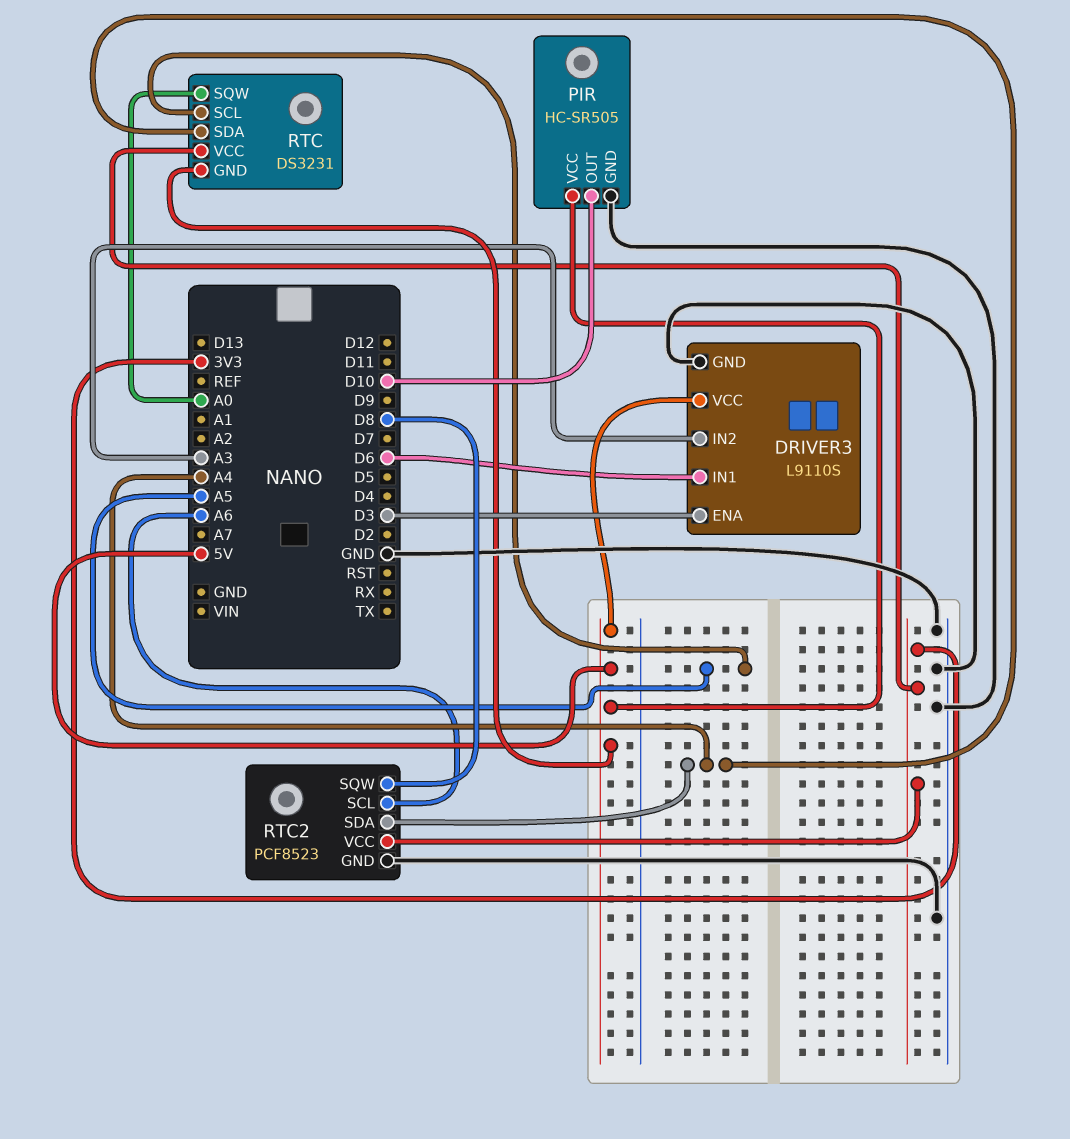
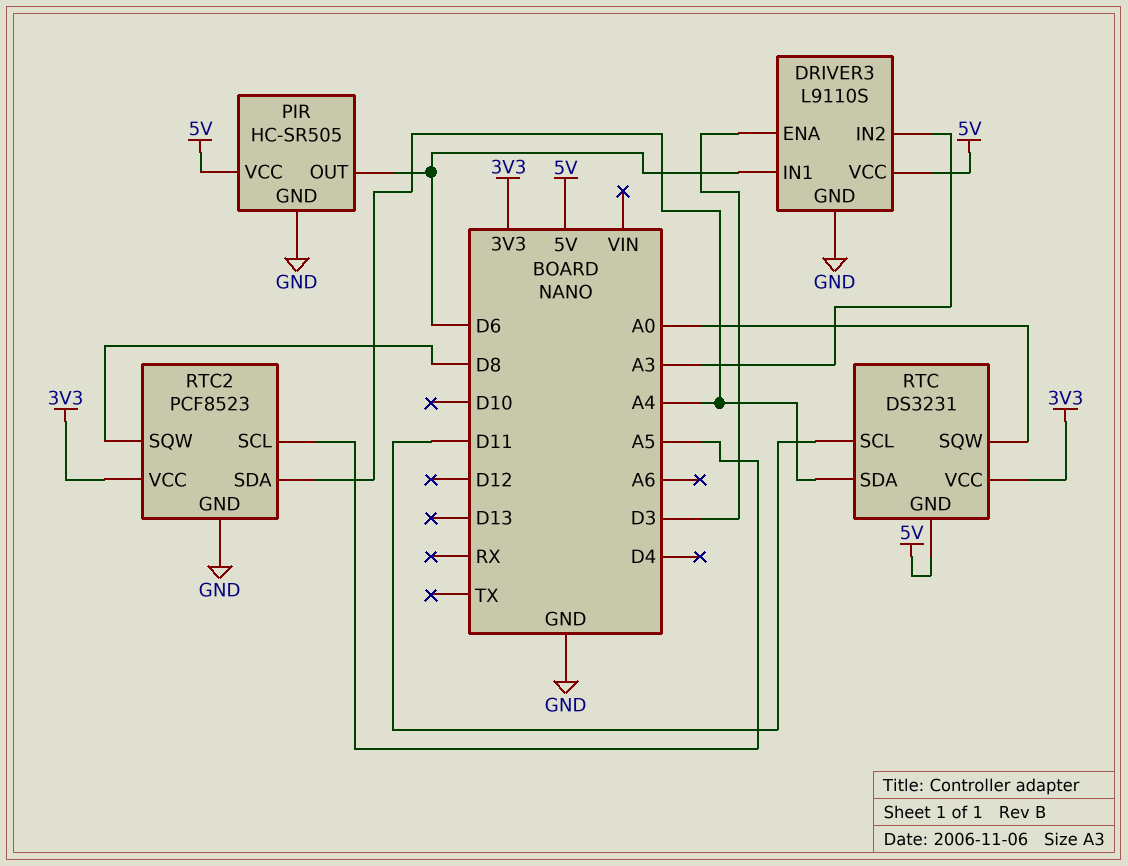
PIR pin OUT: D10 -> D6
RTC pin SCL: A5 -> D11
RTC2 pin SCL: A6 -> A5

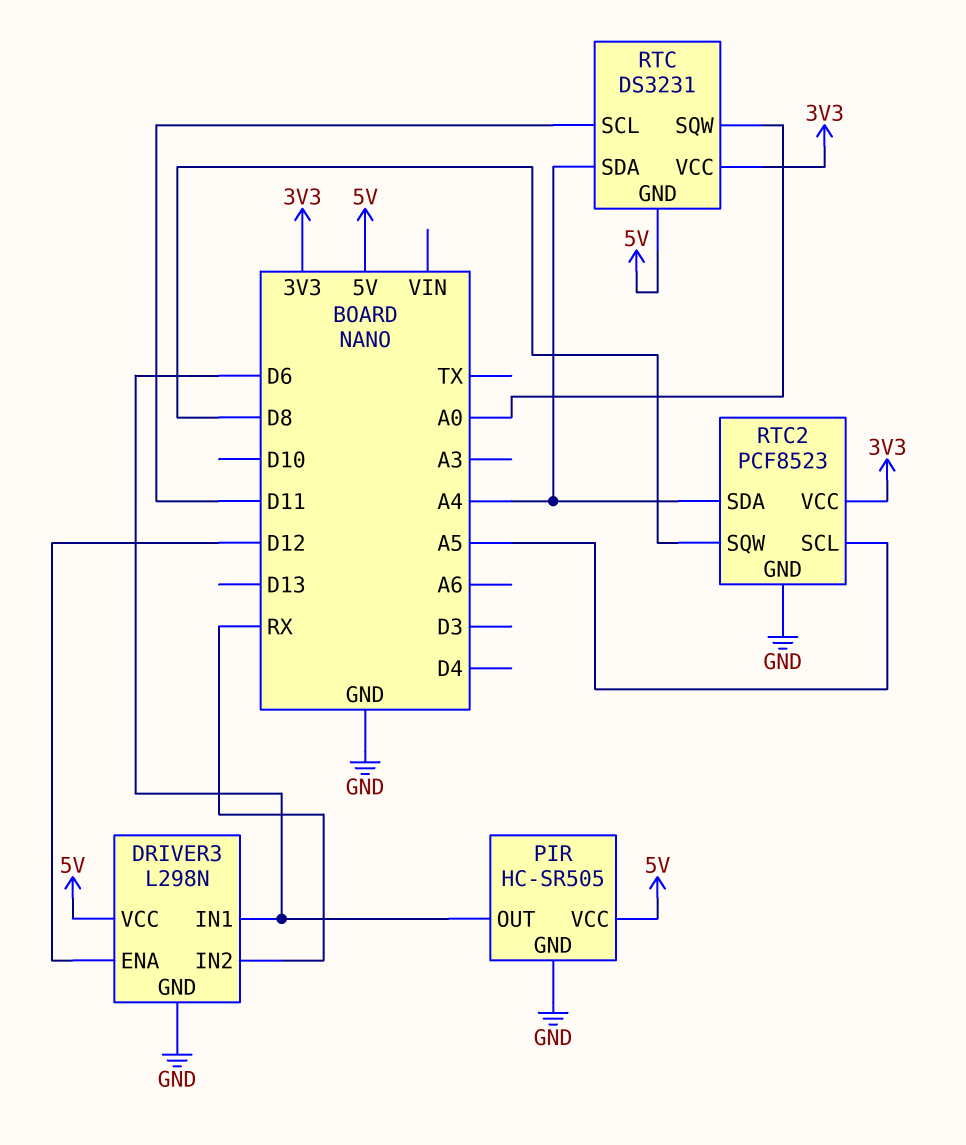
DRIVER3: L9110S -> L298N
DRIVER3 pin ENA: D3 -> D12
DRIVER3 pin IN2: A3 -> RX

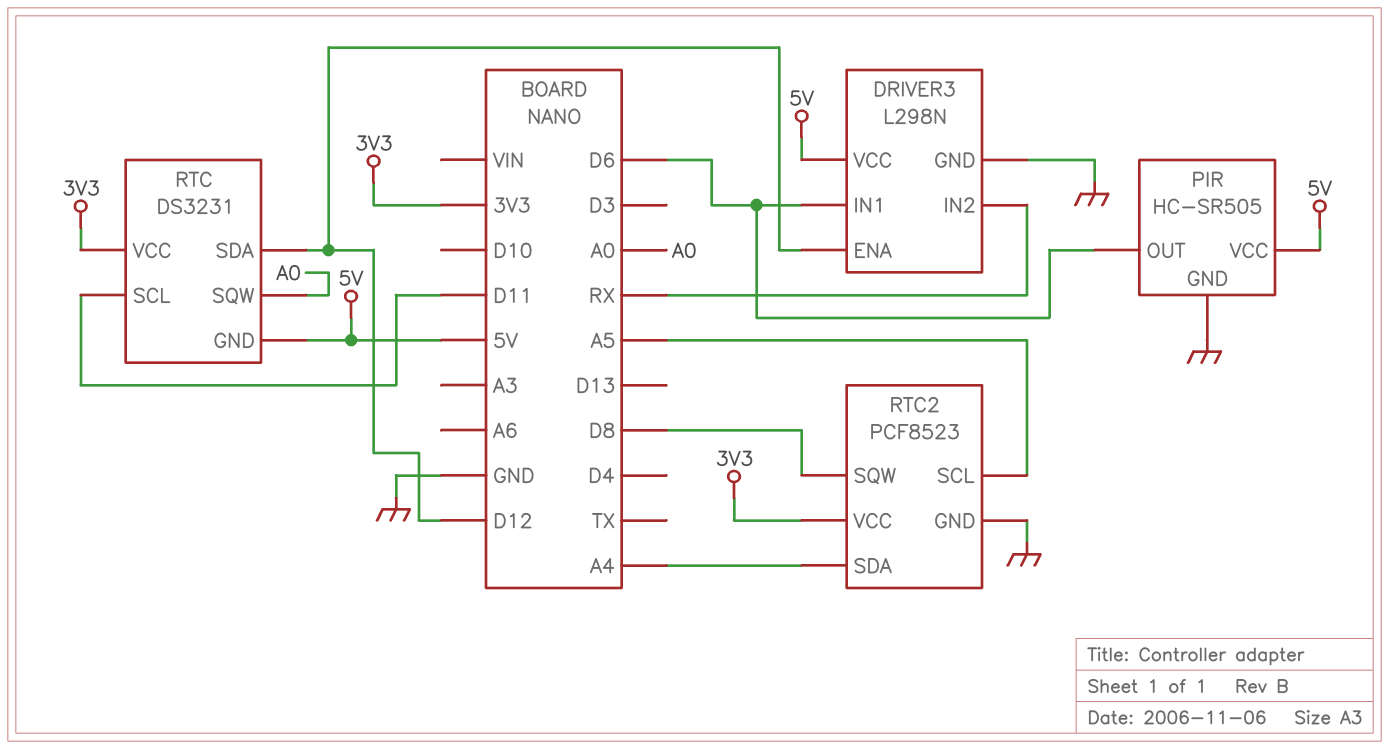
RTC pin SDA: A4 -> D12

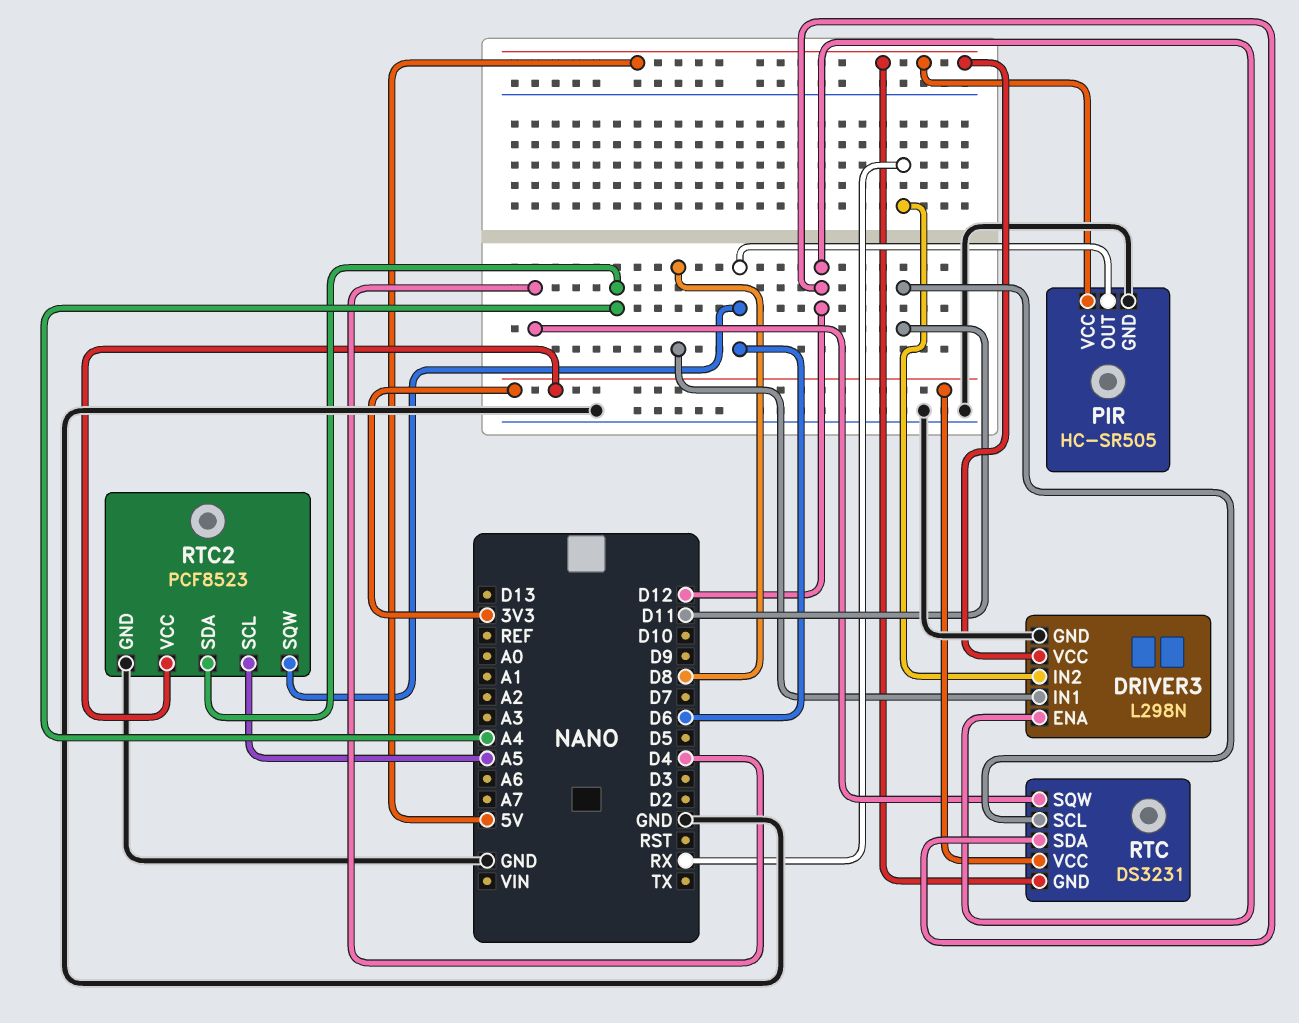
DRIVER3 pin IN1: D6 -> D8
RTC pin SQW: A0 -> D4
RTC2 pin SQW: D8 -> D6

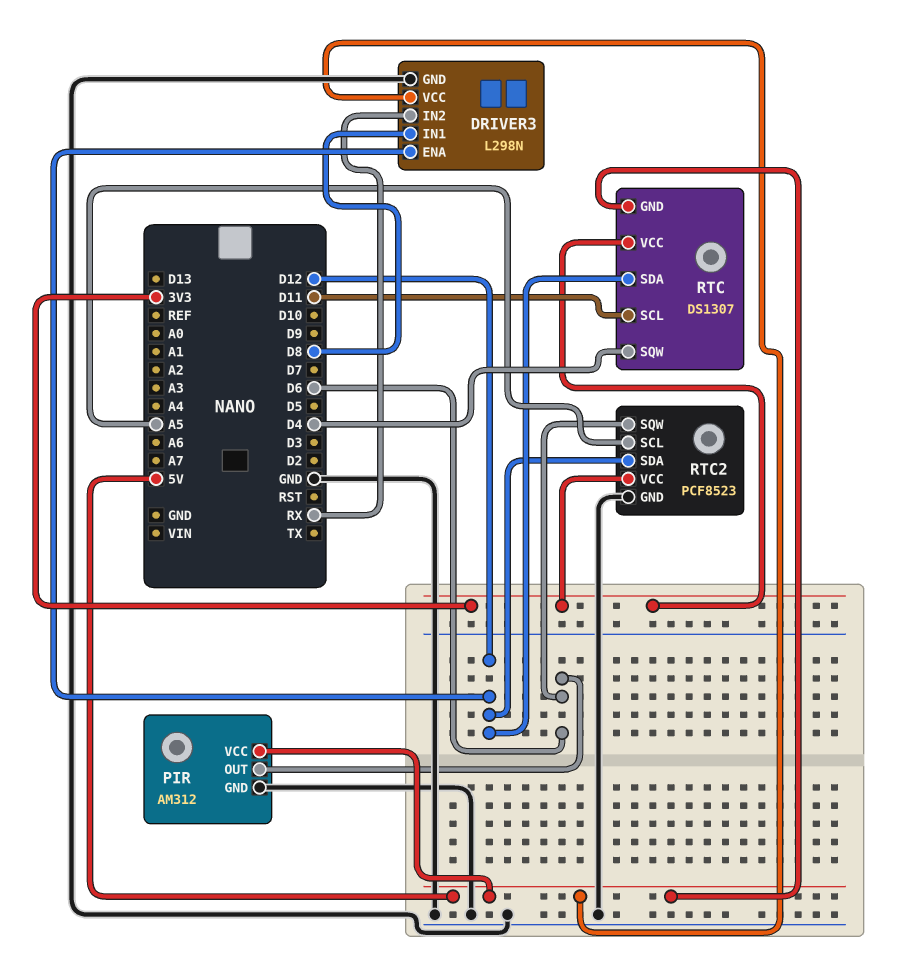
PIR: HC-SR505 -> AM312
RTC: DS3231 -> DS1307
RTC2 pin SDA: A4 -> D12

